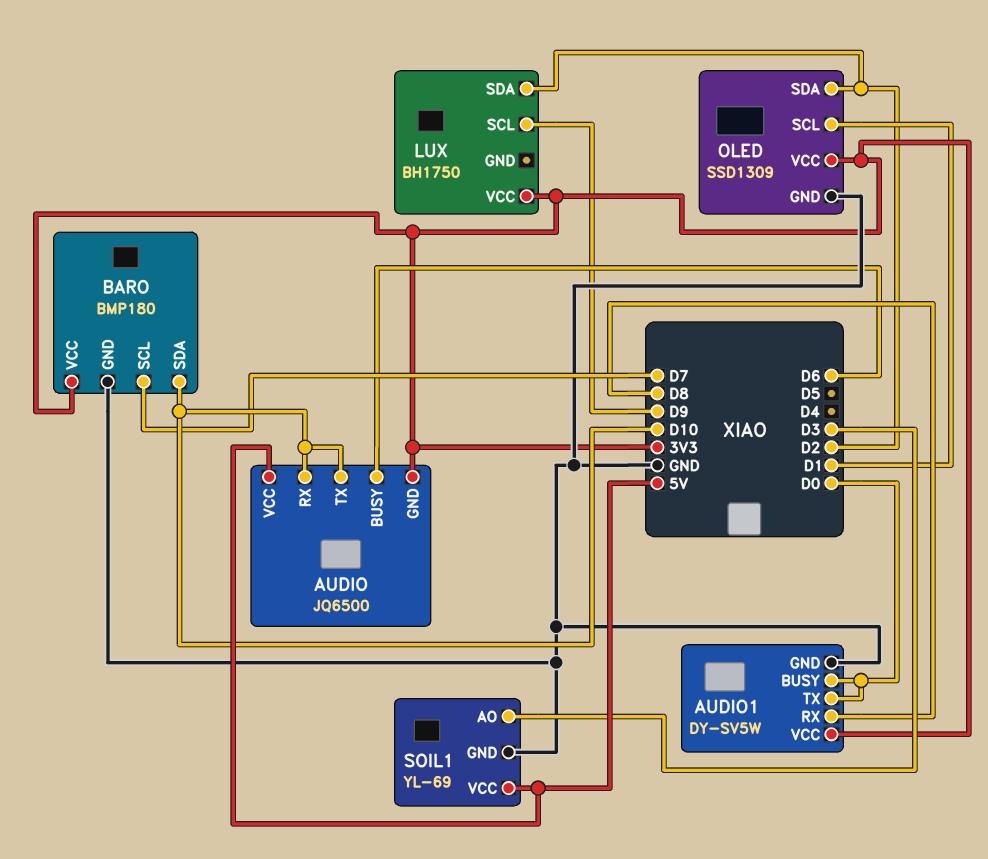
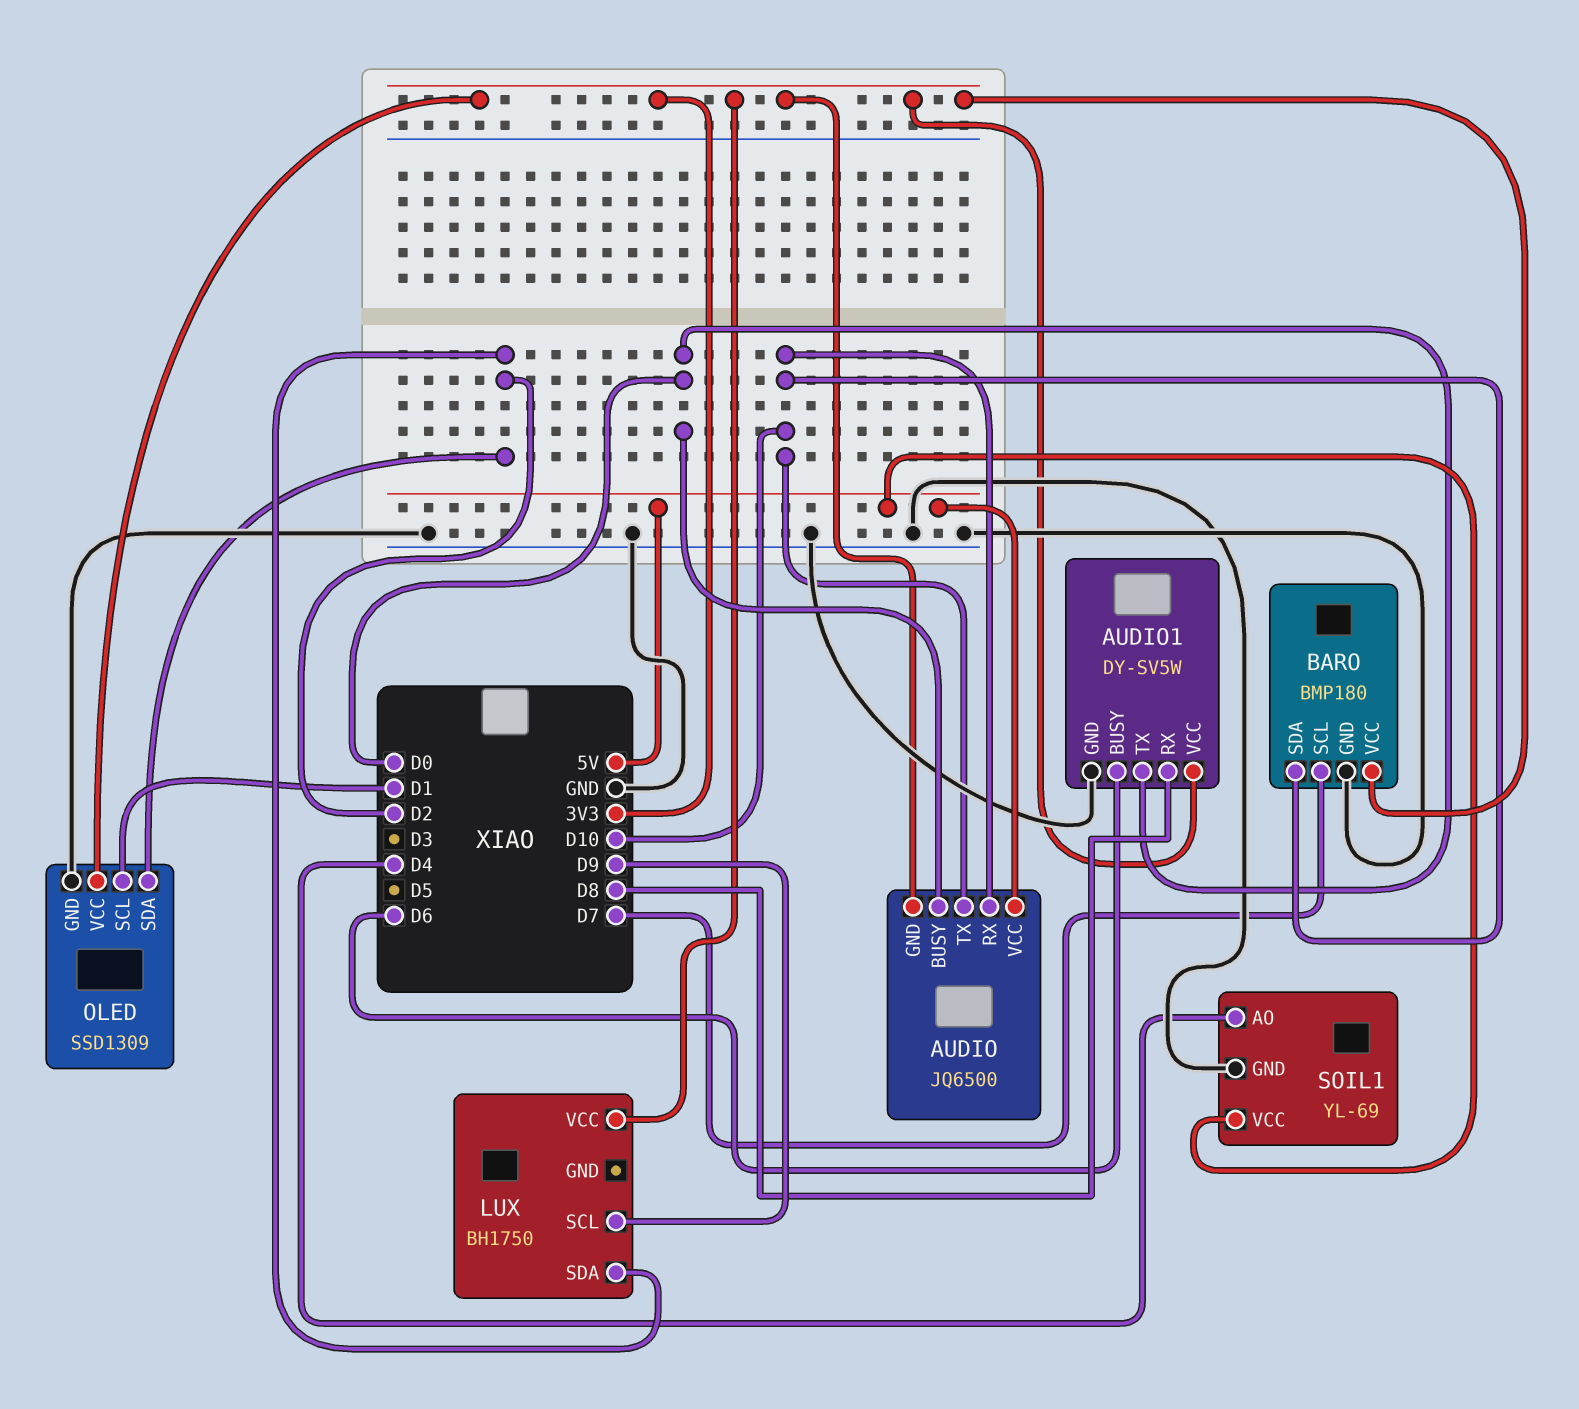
AUDIO pin BUSY: D6 -> D0
AUDIO1 pin BUSY: D0 -> D6
SOIL1 pin AO: D3 -> D4

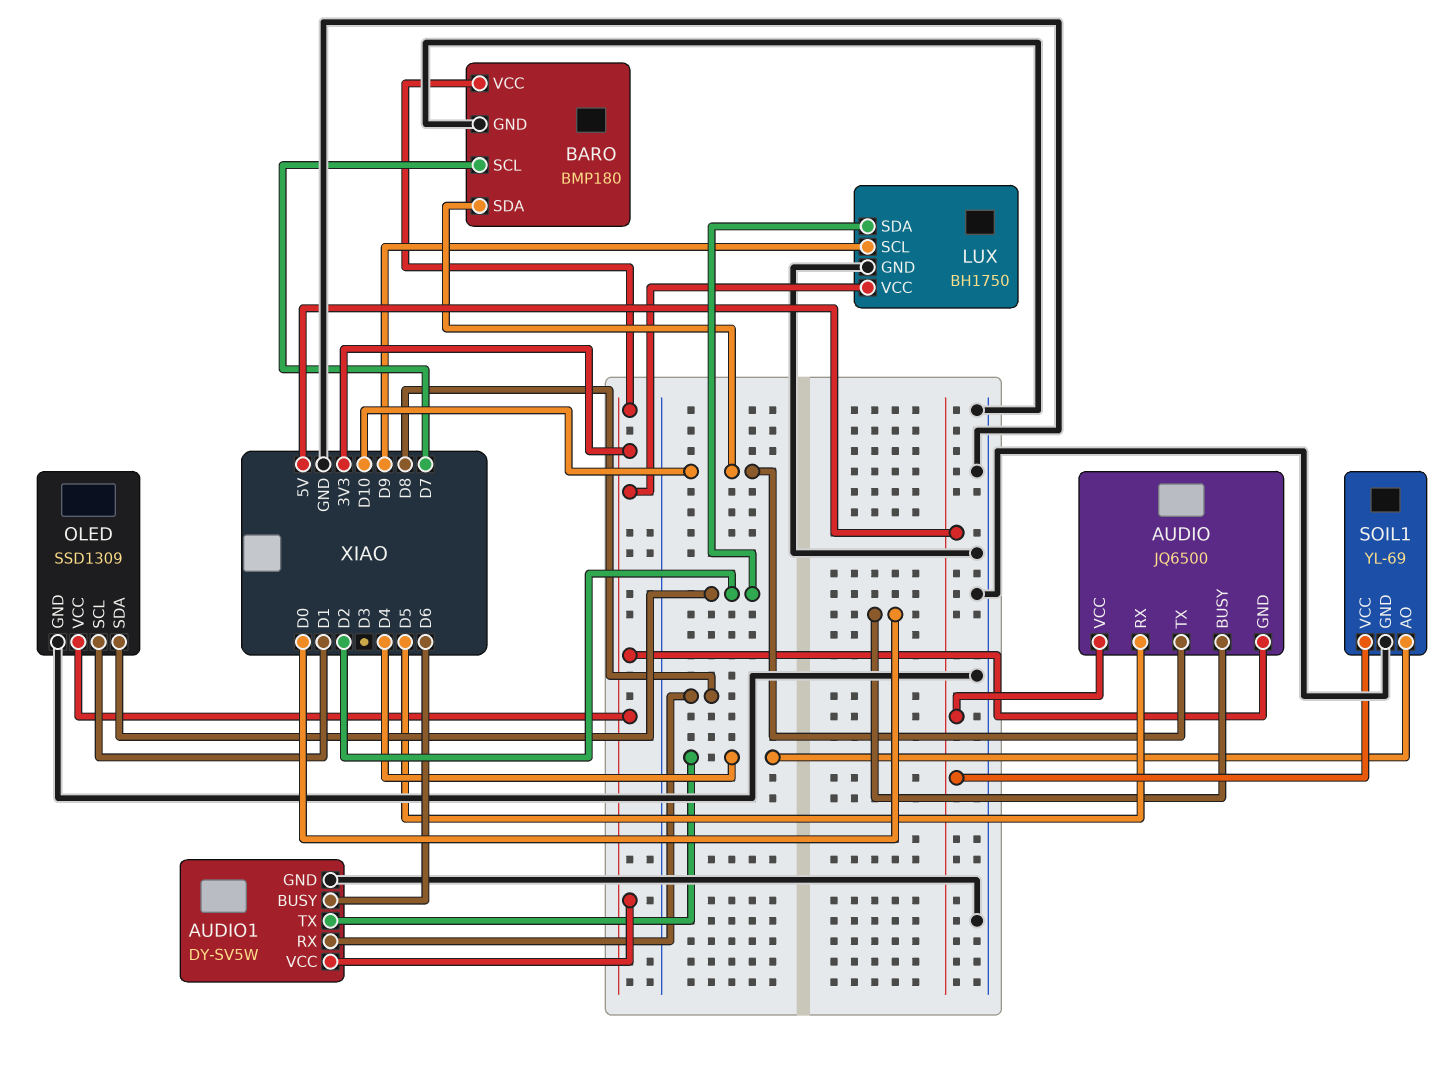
AUDIO pin RX: D10 -> D5
AUDIO1 pin TX: D0 -> D4
LUX pin GND: none -> GND

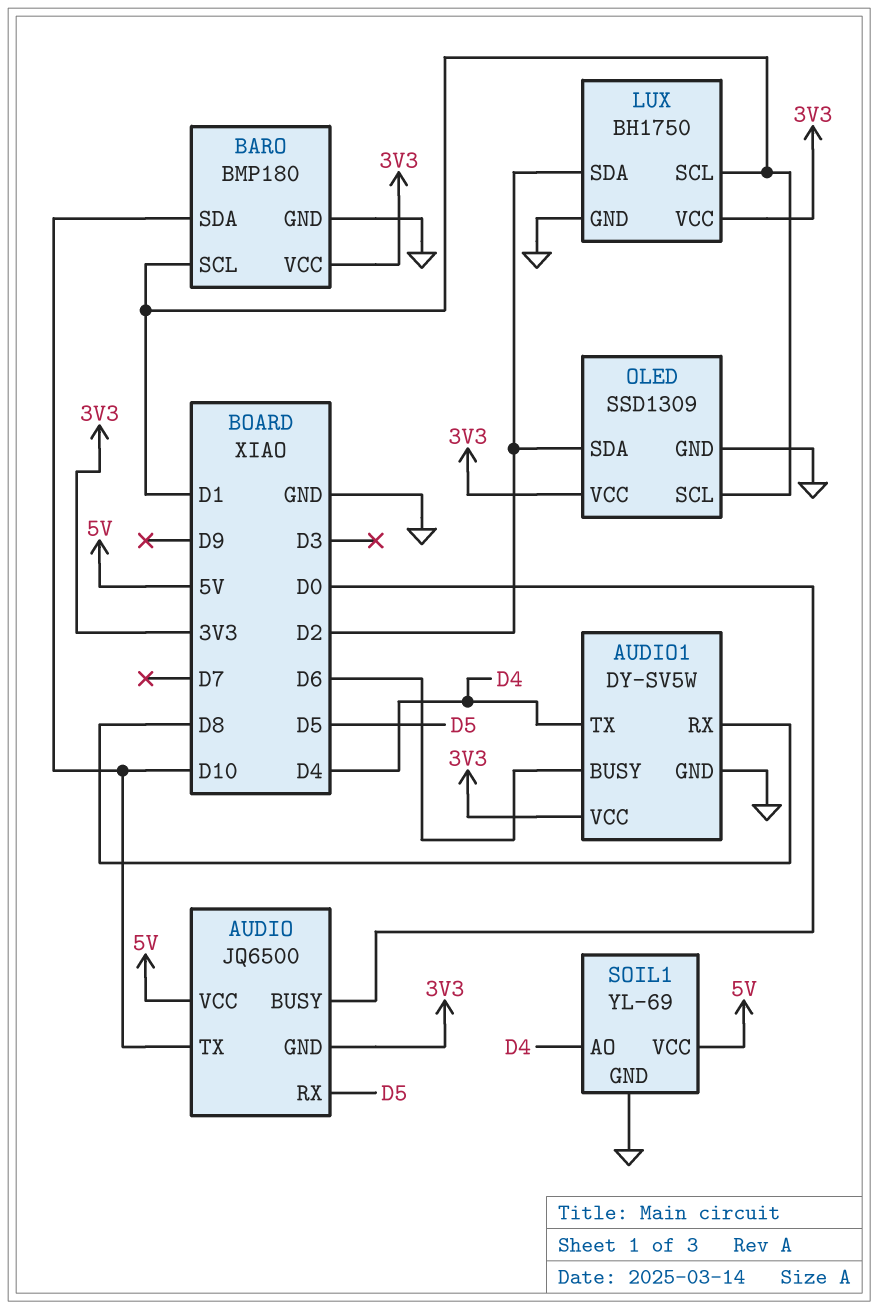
BARO pin SCL: D7 -> D1
LUX pin SCL: D9 -> D1

